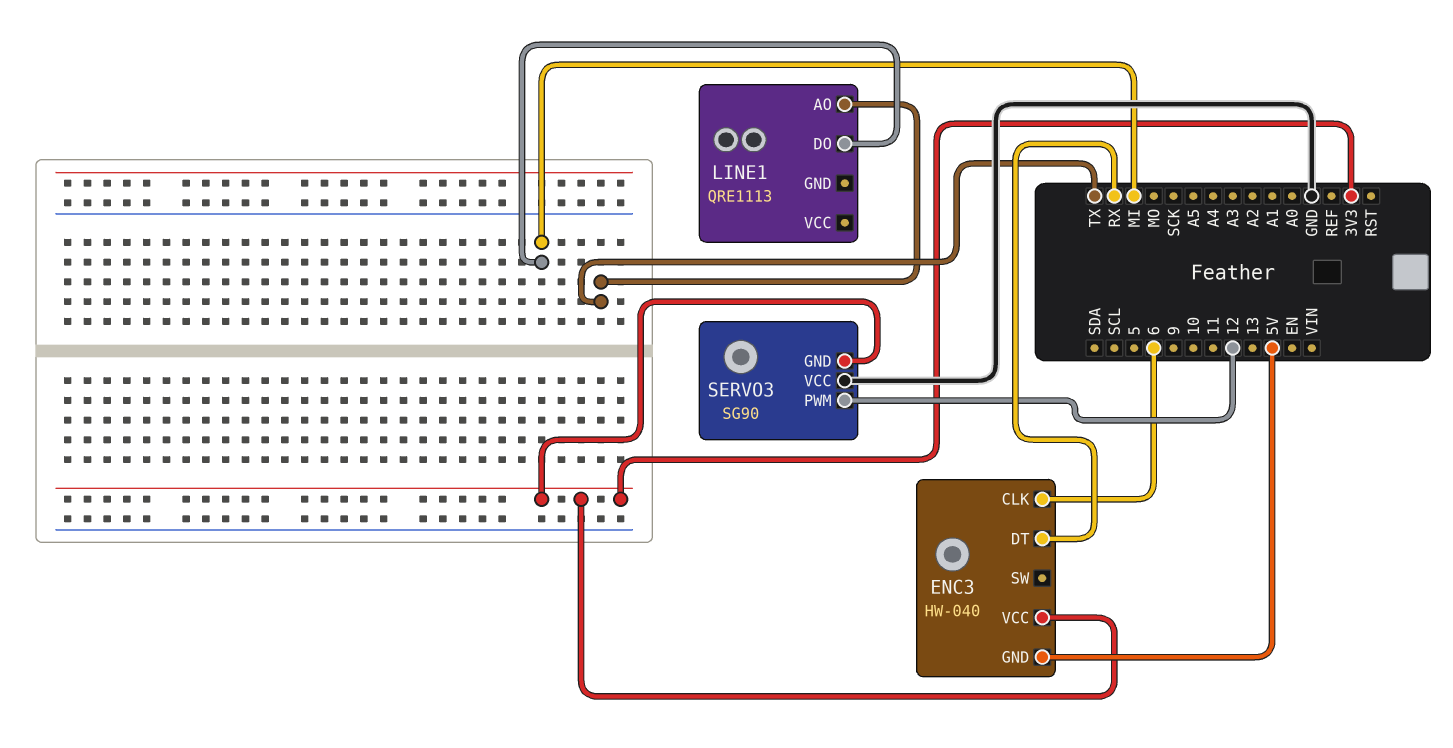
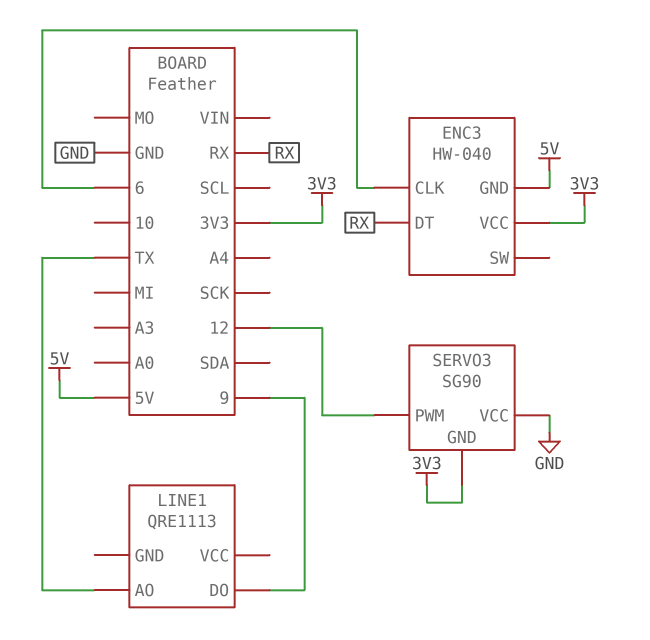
LINE1 pin DO: MI -> 9

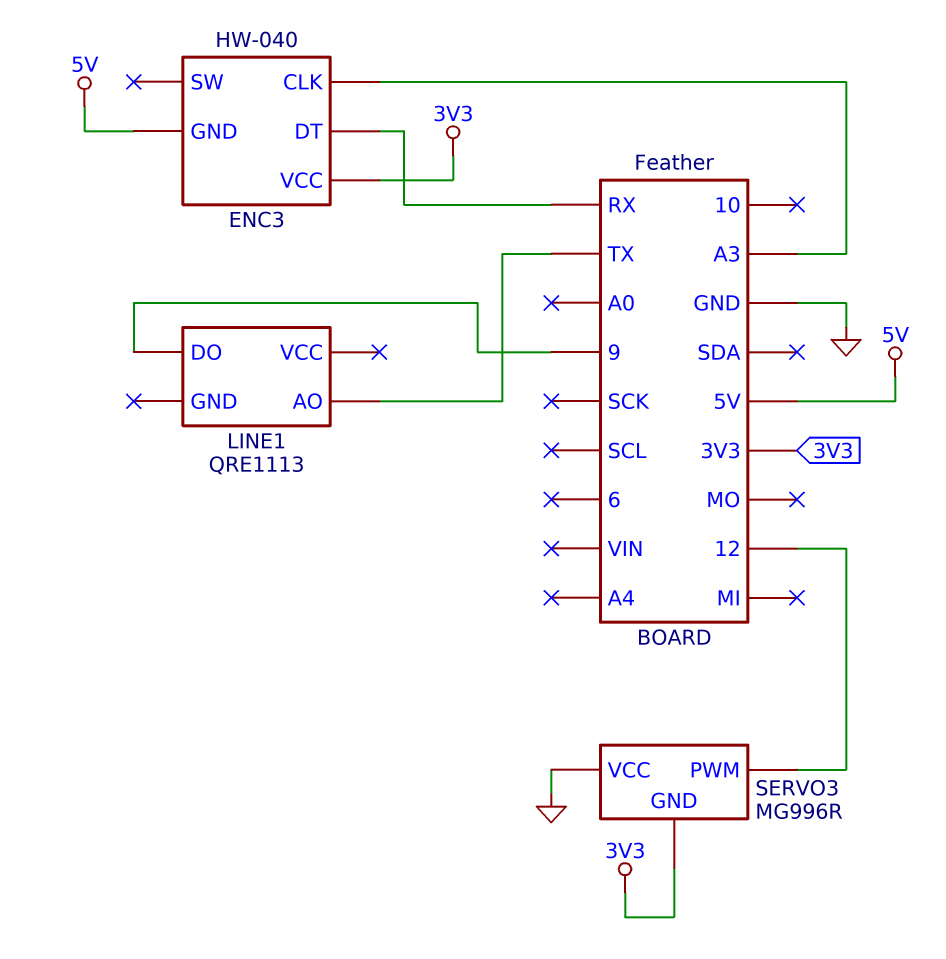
ENC3 pin CLK: 6 -> A3
SERVO3: SG90 -> MG996R

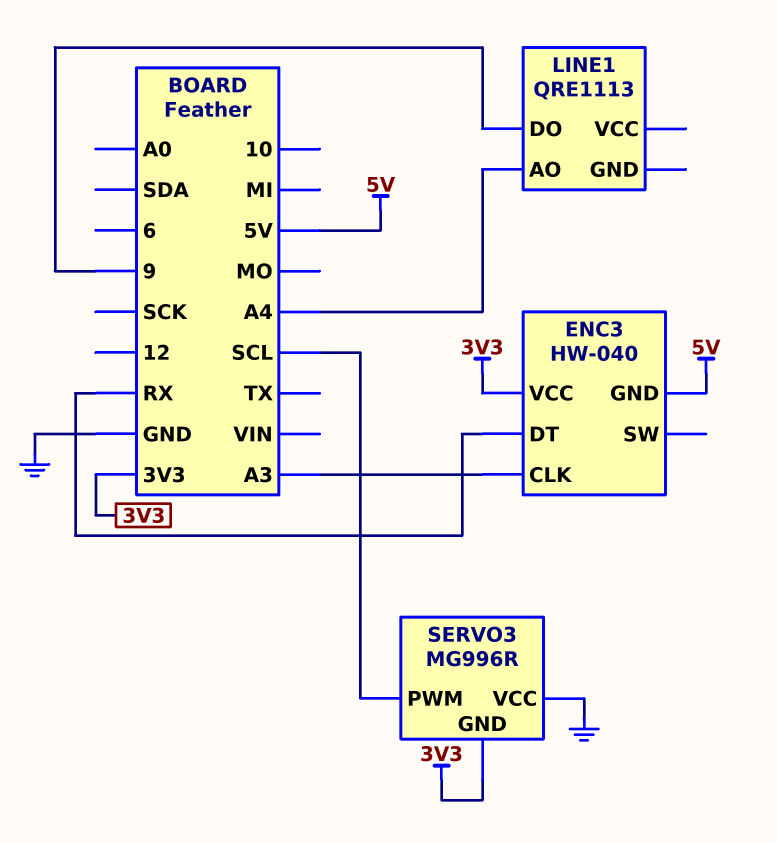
LINE1 pin AO: TX -> A4
SERVO3 pin PWM: 12 -> SCL

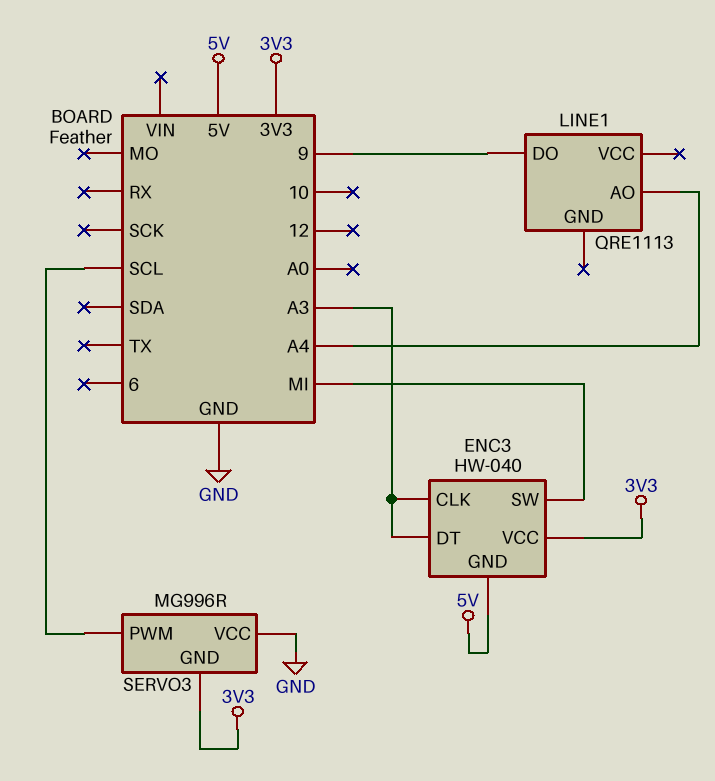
ENC3 pin DT: RX -> A3
ENC3 pin SW: none -> MI

